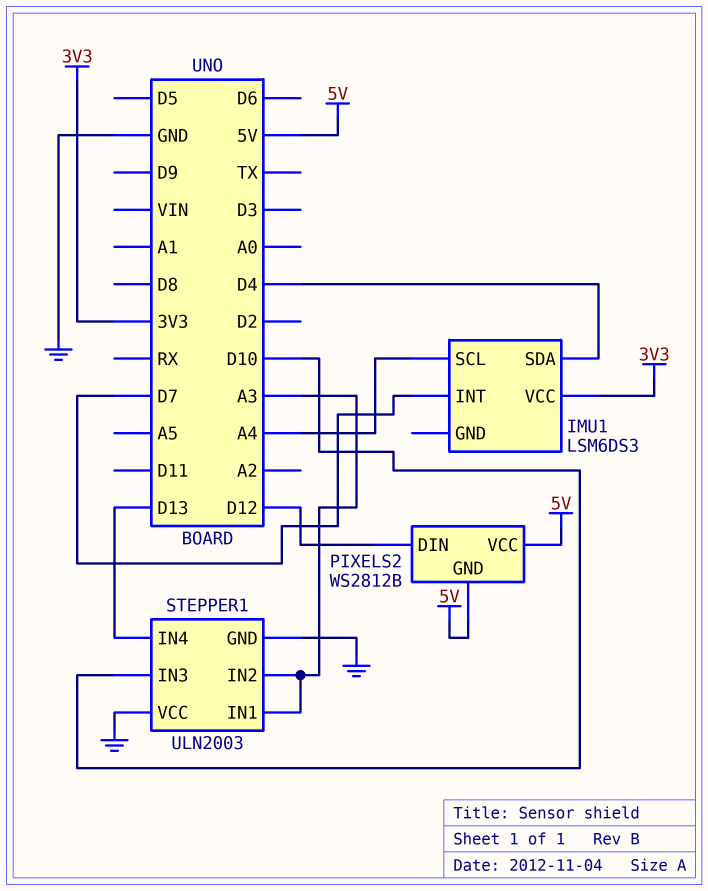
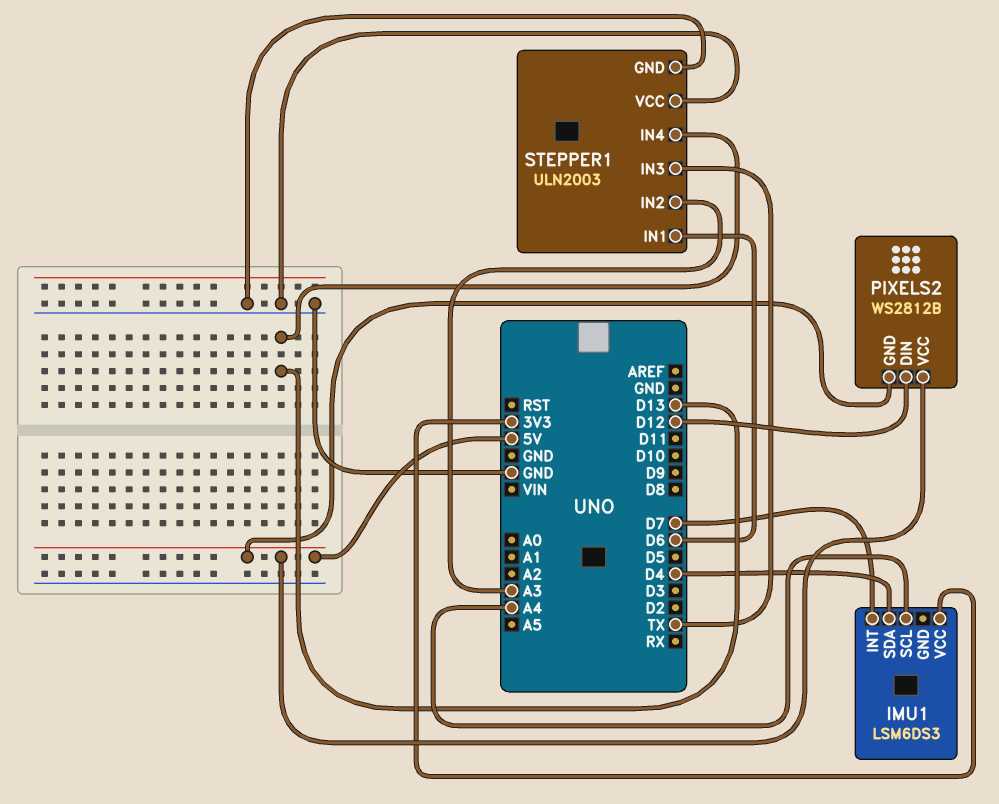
STEPPER1 pin IN1: A3 -> D6
STEPPER1 pin IN3: D10 -> TX

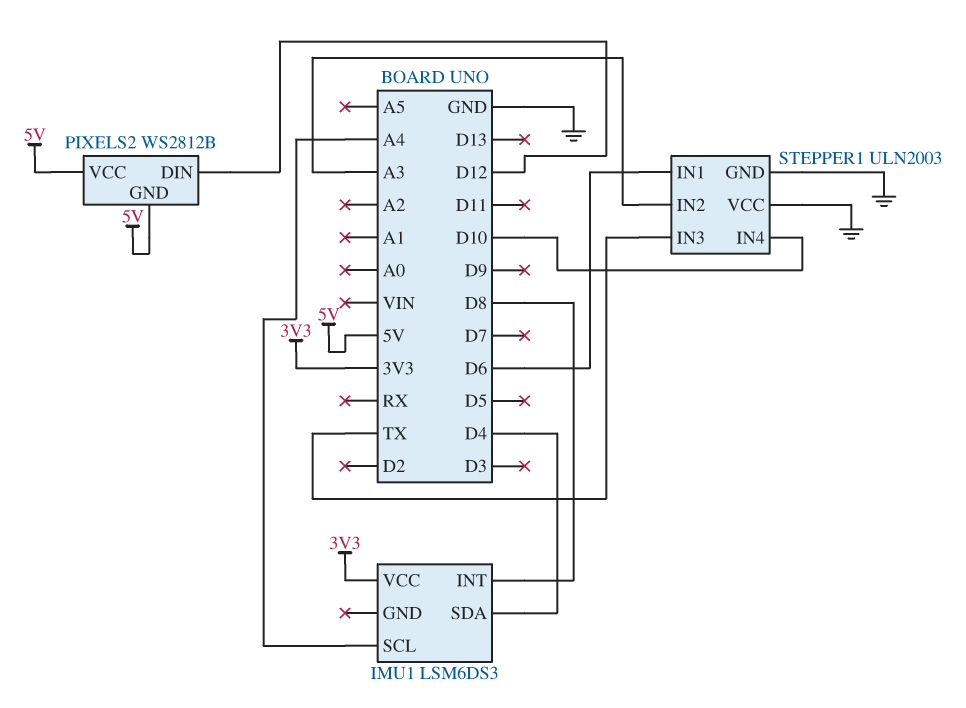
IMU1 pin INT: D7 -> D8
STEPPER1 pin IN4: D13 -> D10

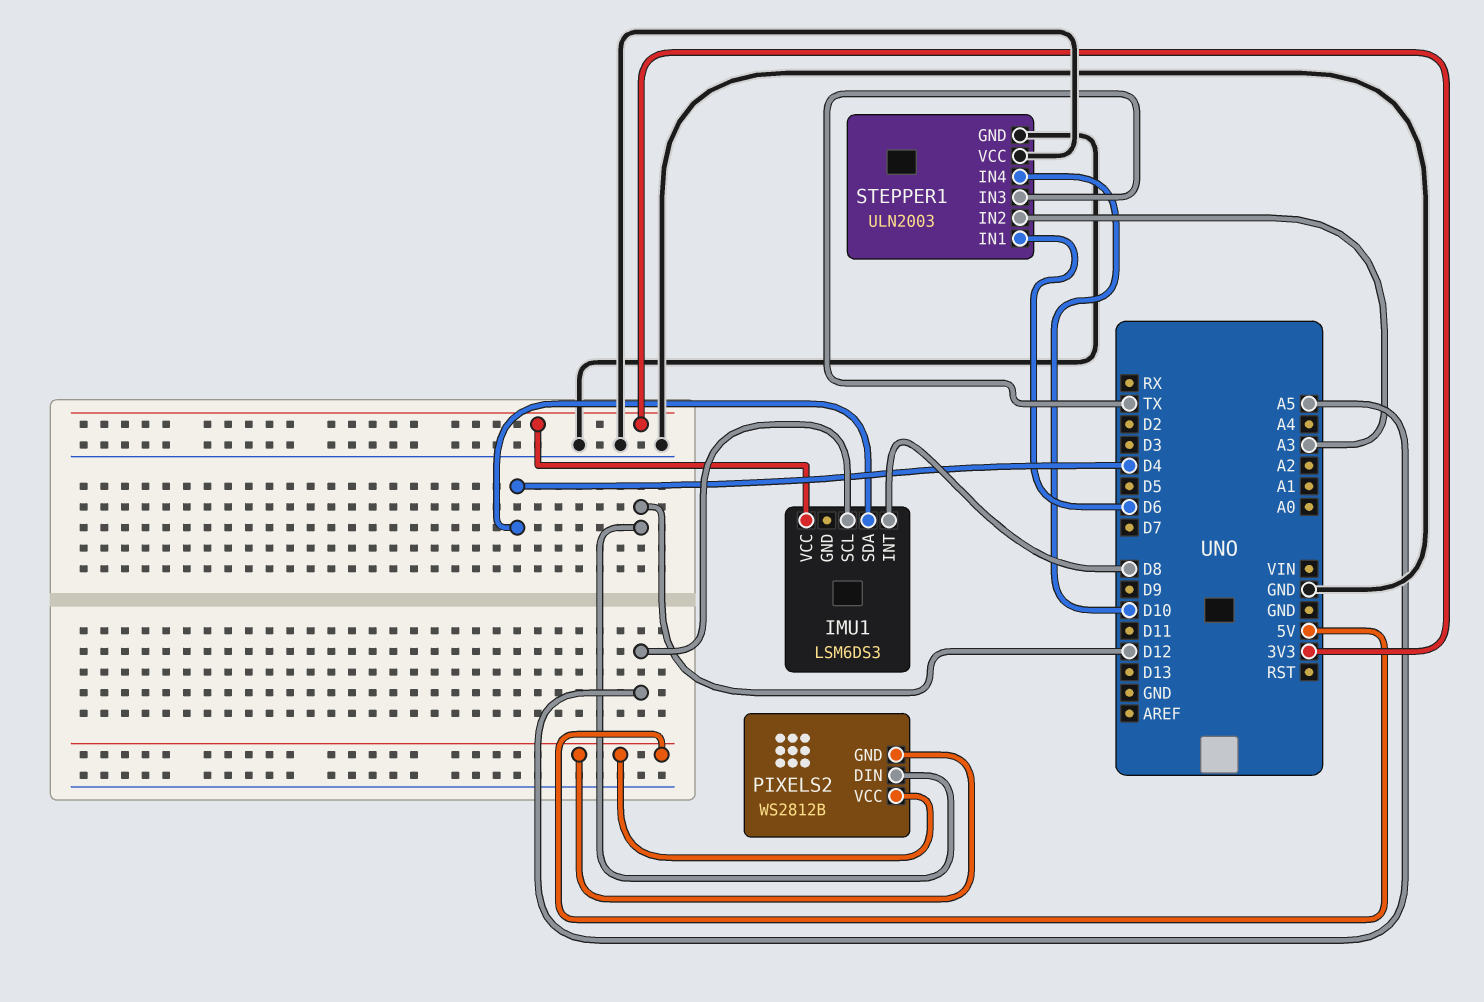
IMU1 pin SCL: A4 -> A5

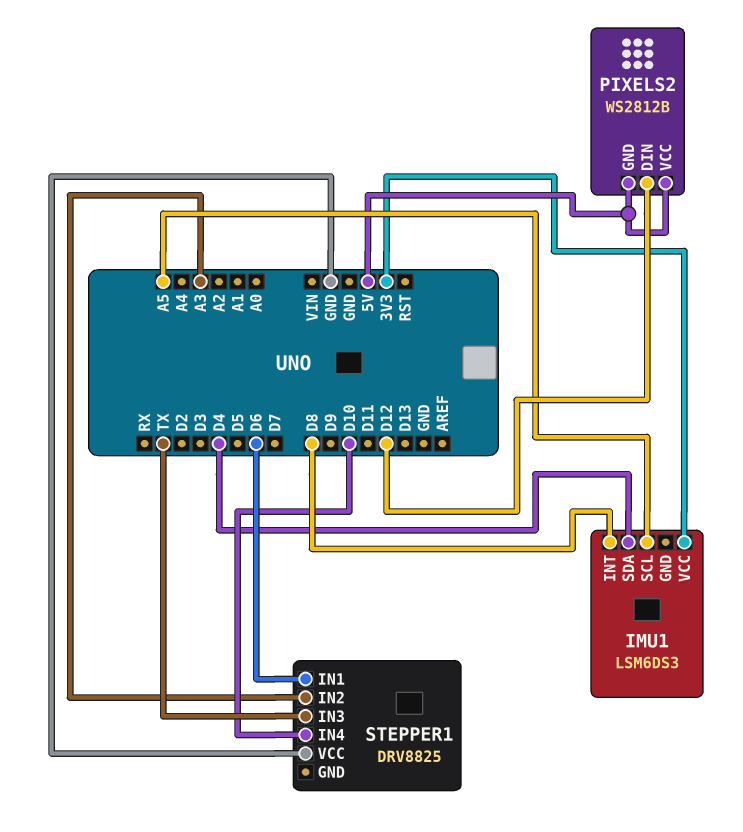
STEPPER1: ULN2003 -> DRV8825
STEPPER1 pin GND: GND -> none

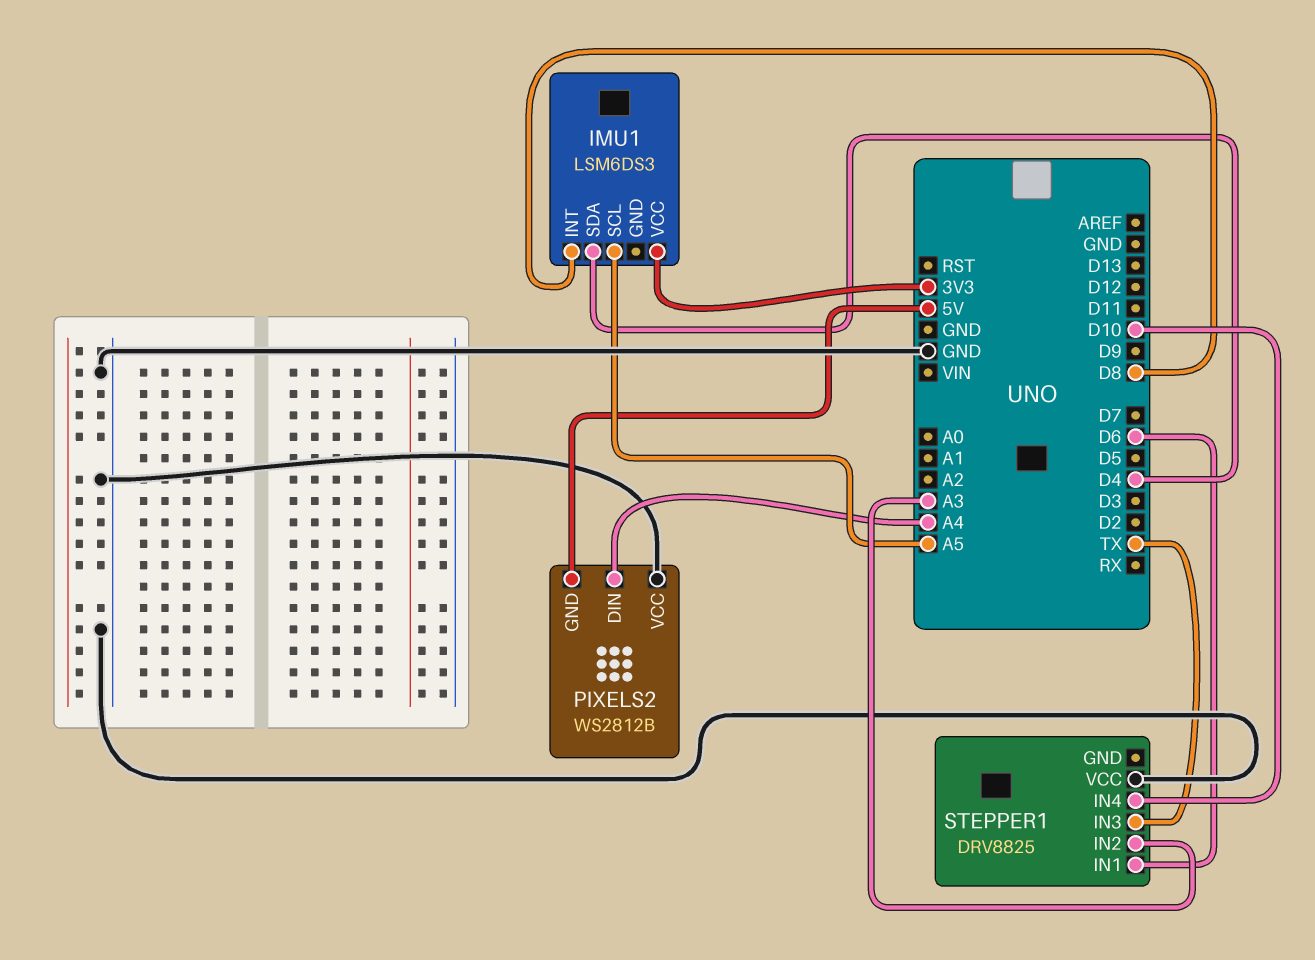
PIXELS2 pin DIN: D12 -> A4
PIXELS2 pin VCC: 5V -> GND

